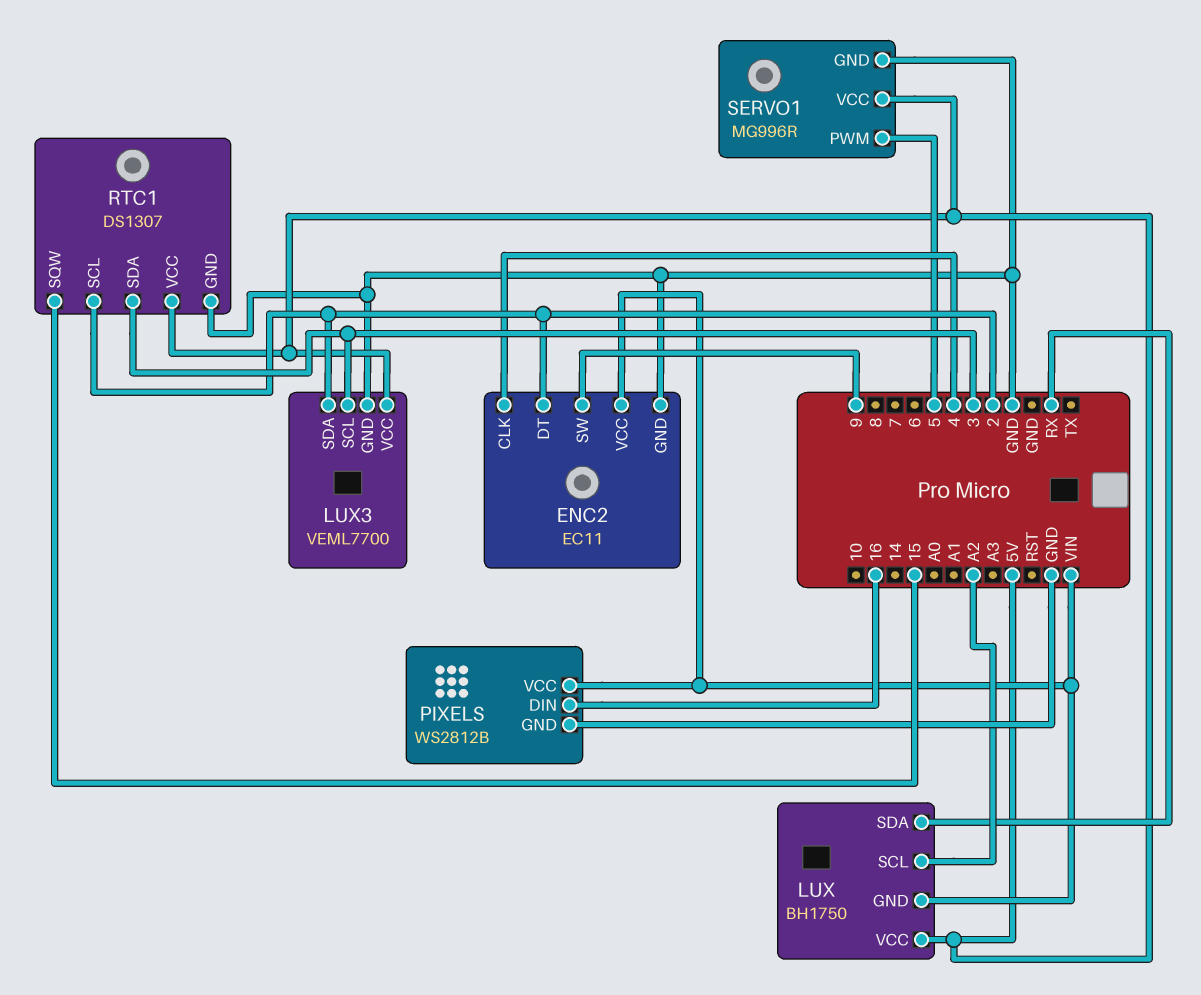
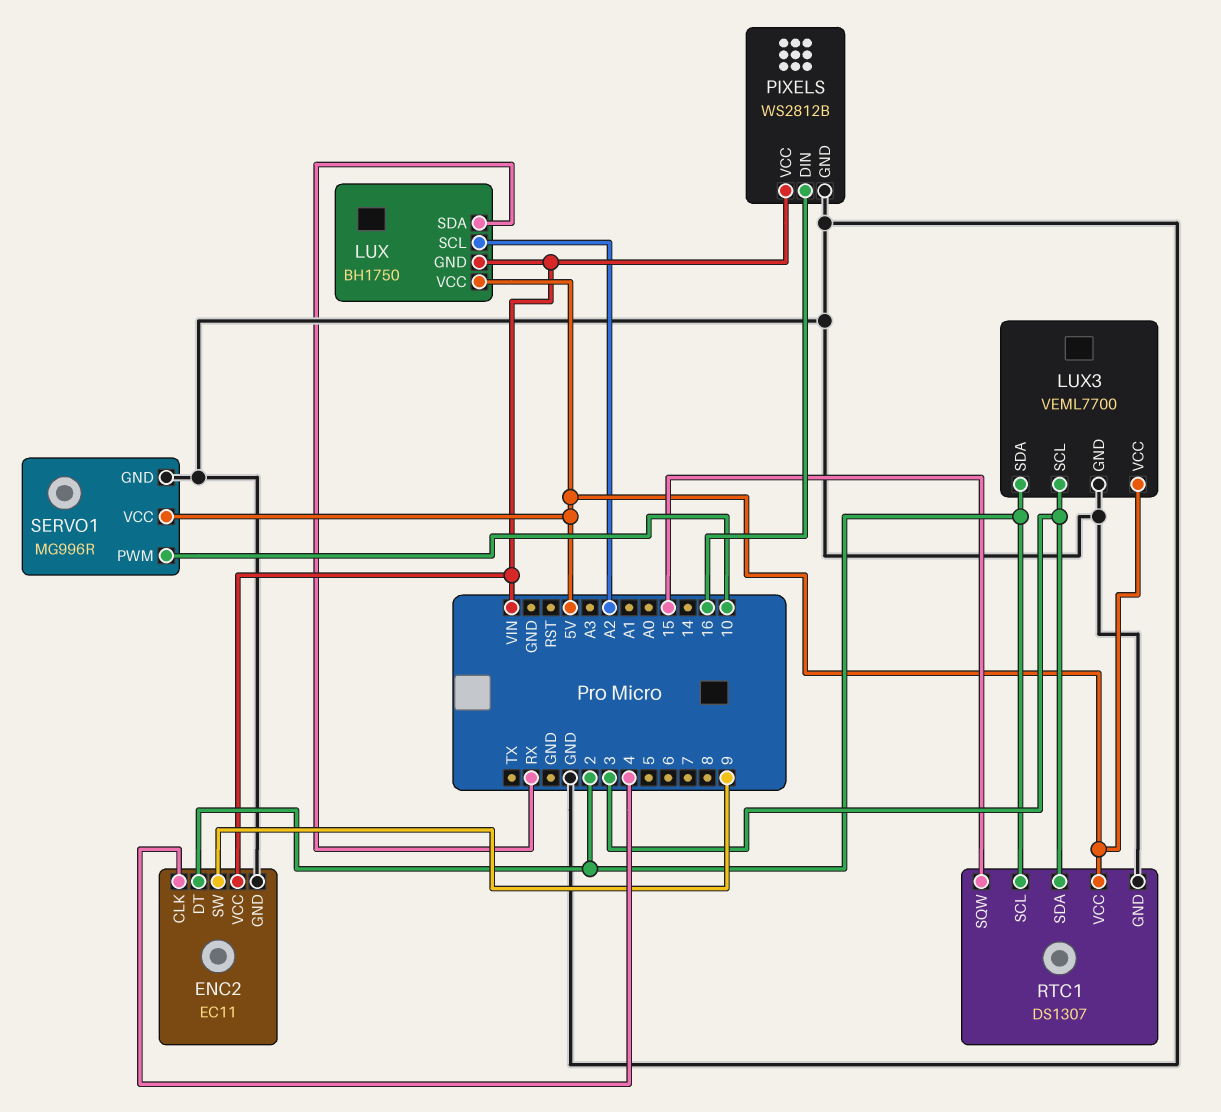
SERVO1 pin PWM: 5 -> 10

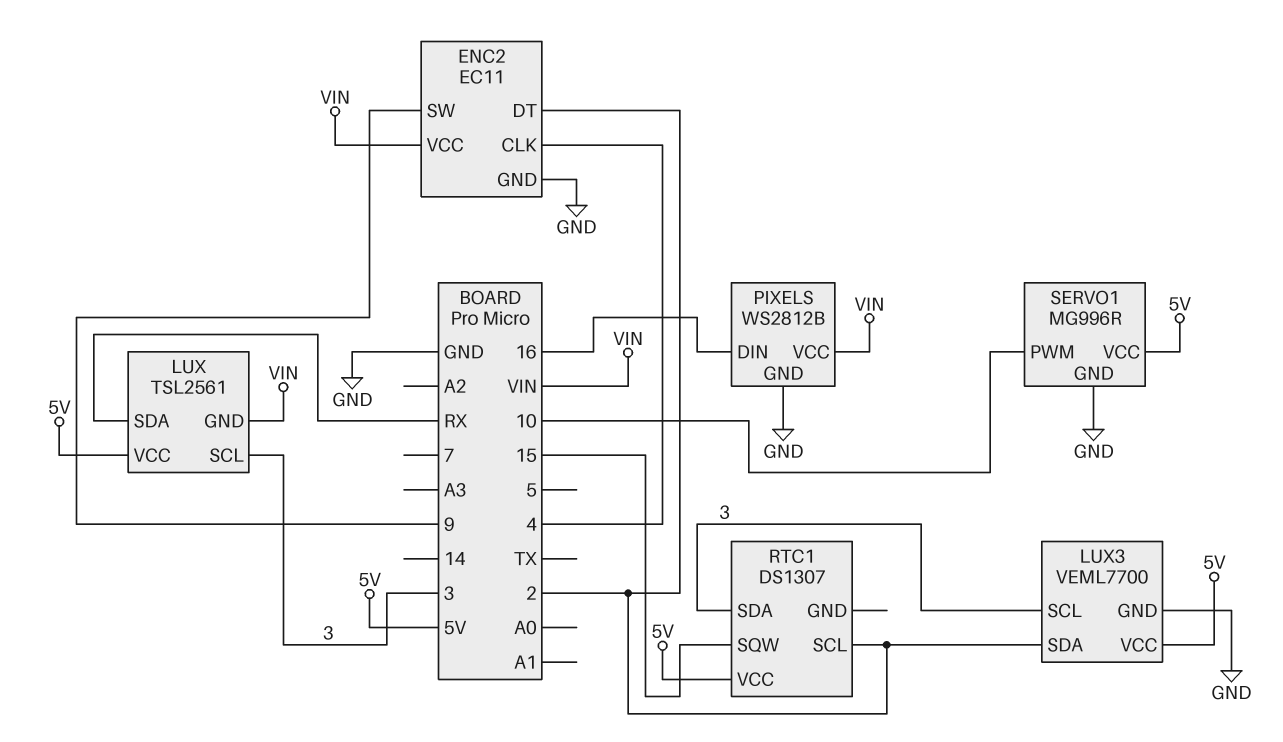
LUX: BH1750 -> TSL2561
LUX pin SCL: A2 -> 3
RTC1 pin GND: GND -> none

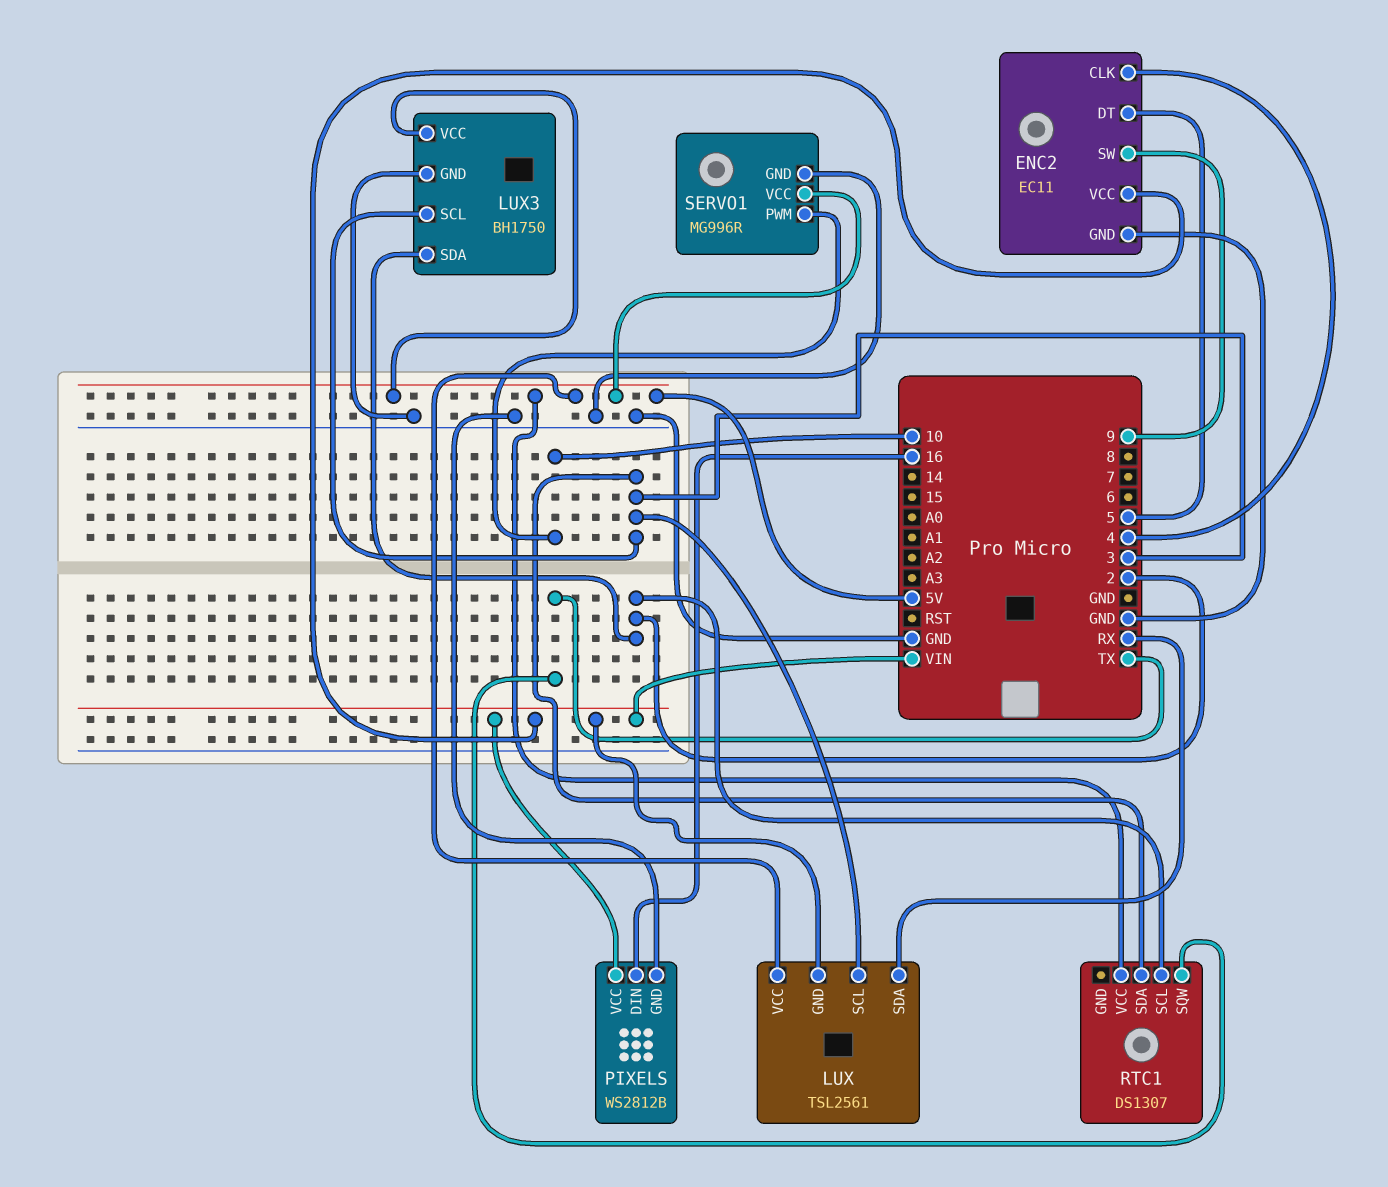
ENC2 pin DT: 2 -> 5
LUX3: VEML7700 -> BH1750
RTC1 pin SQW: 15 -> TX

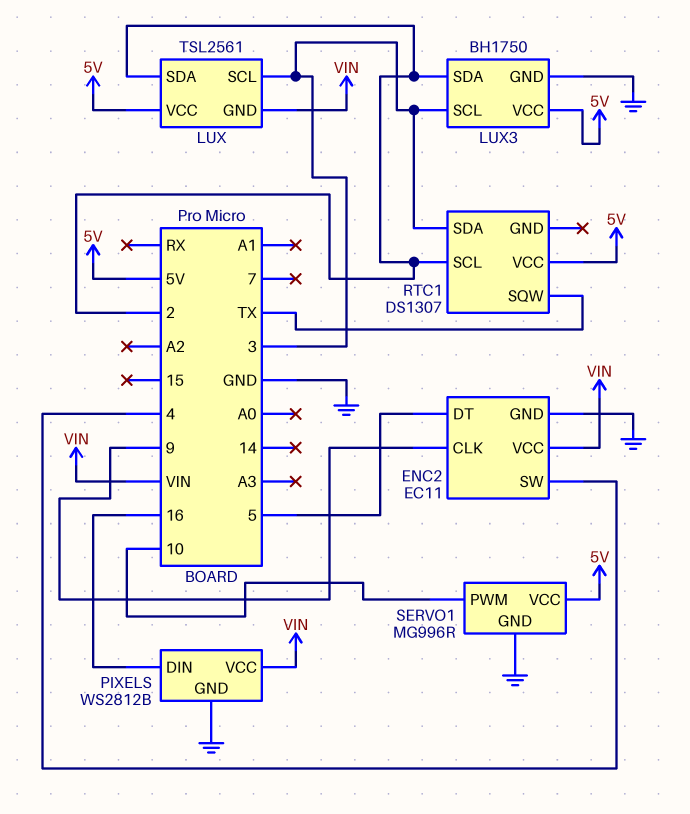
ENC2 pin CLK: 4 -> 9
ENC2 pin SW: 9 -> 4
LUX pin SDA: RX -> 2

